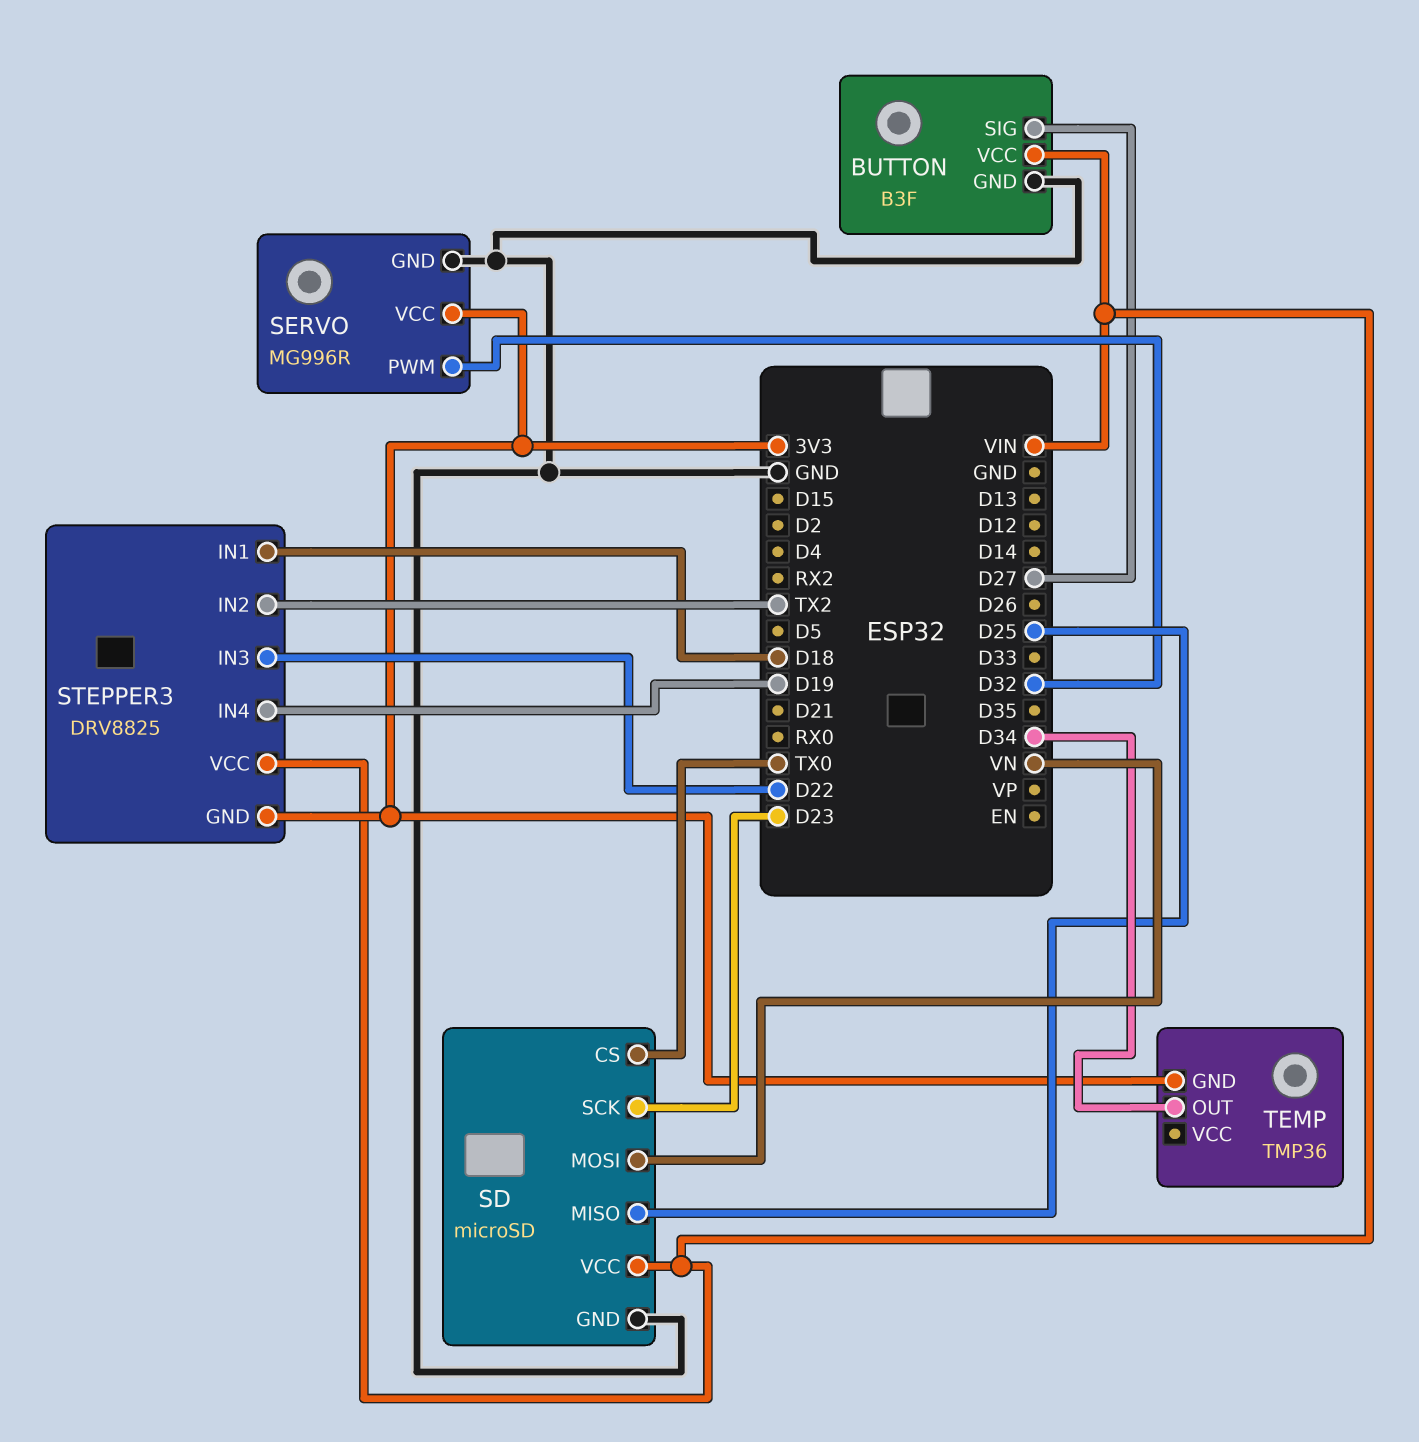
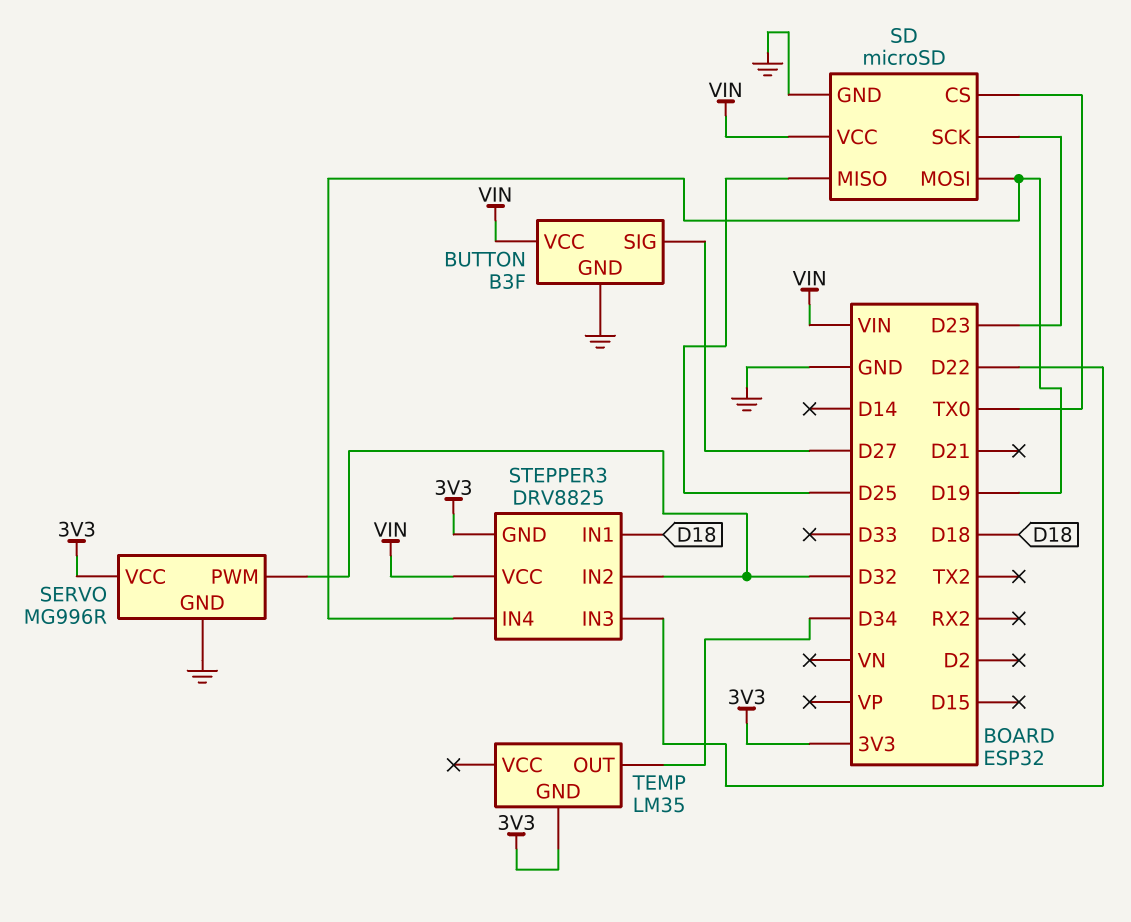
SD pin MOSI: VN -> D19
STEPPER3 pin IN2: TX2 -> D32
TEMP: TMP36 -> LM35

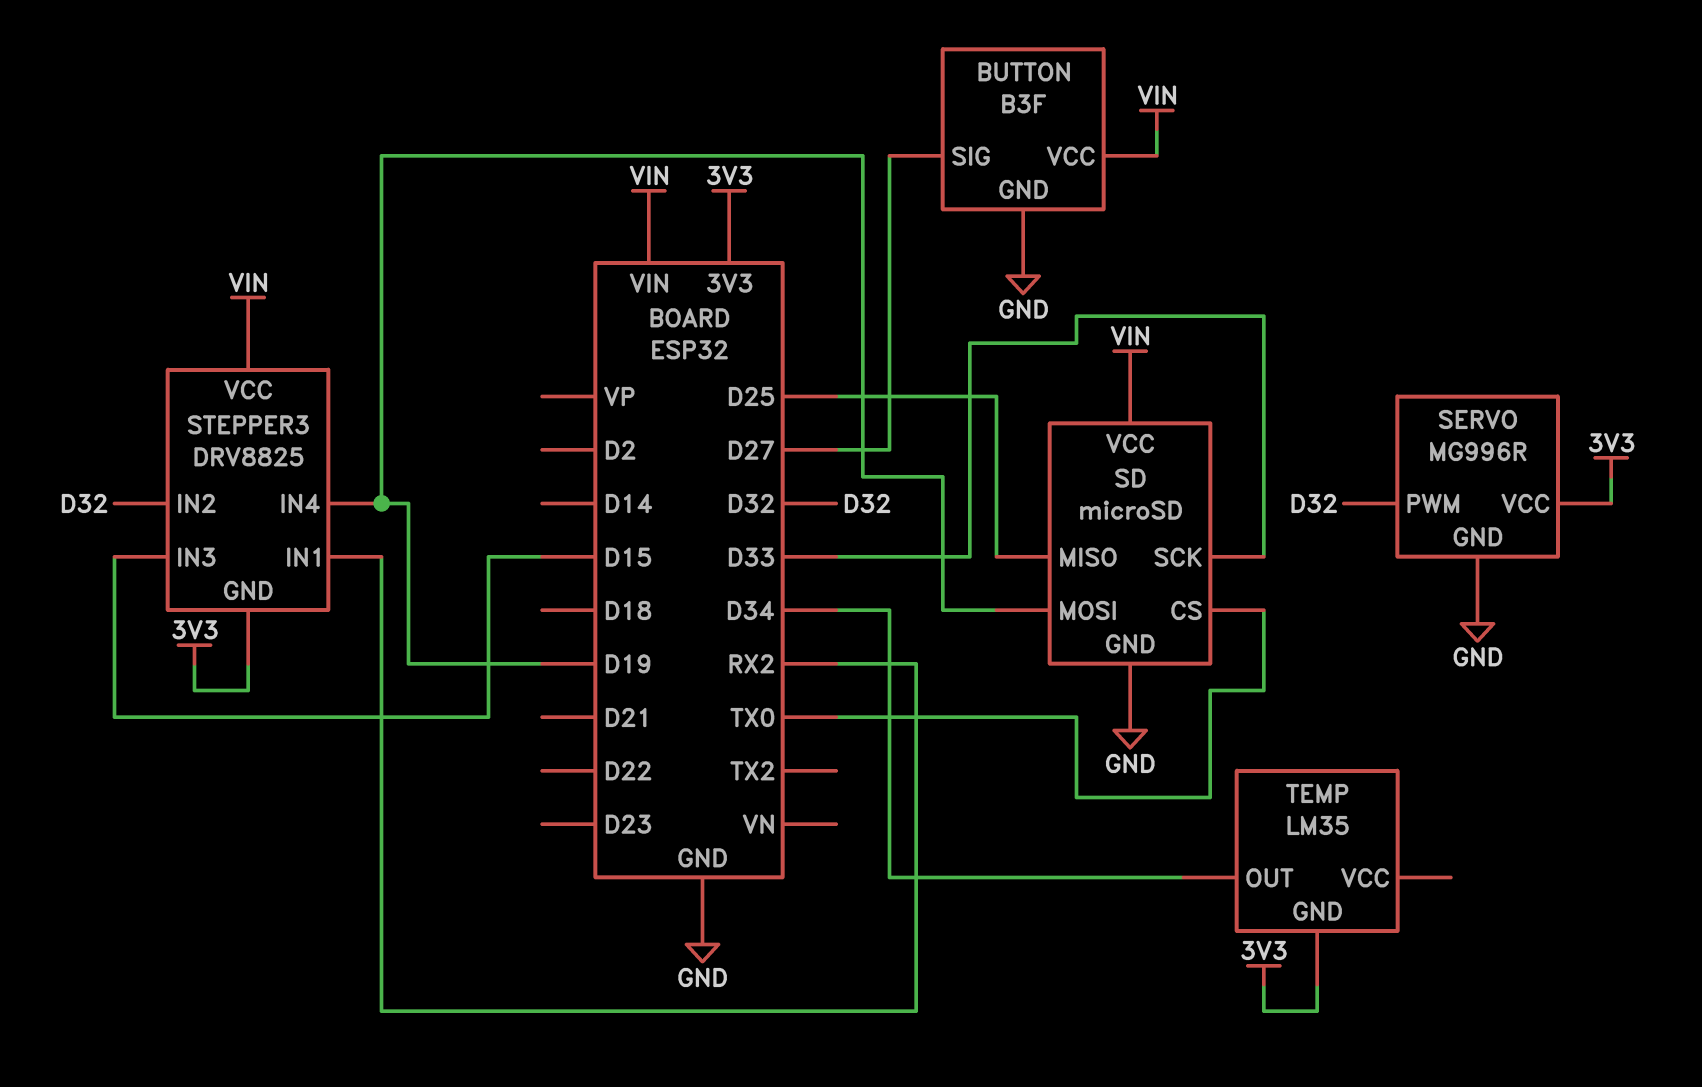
SD pin SCK: D23 -> D33
STEPPER3 pin IN1: D18 -> RX2
STEPPER3 pin IN3: D22 -> D15

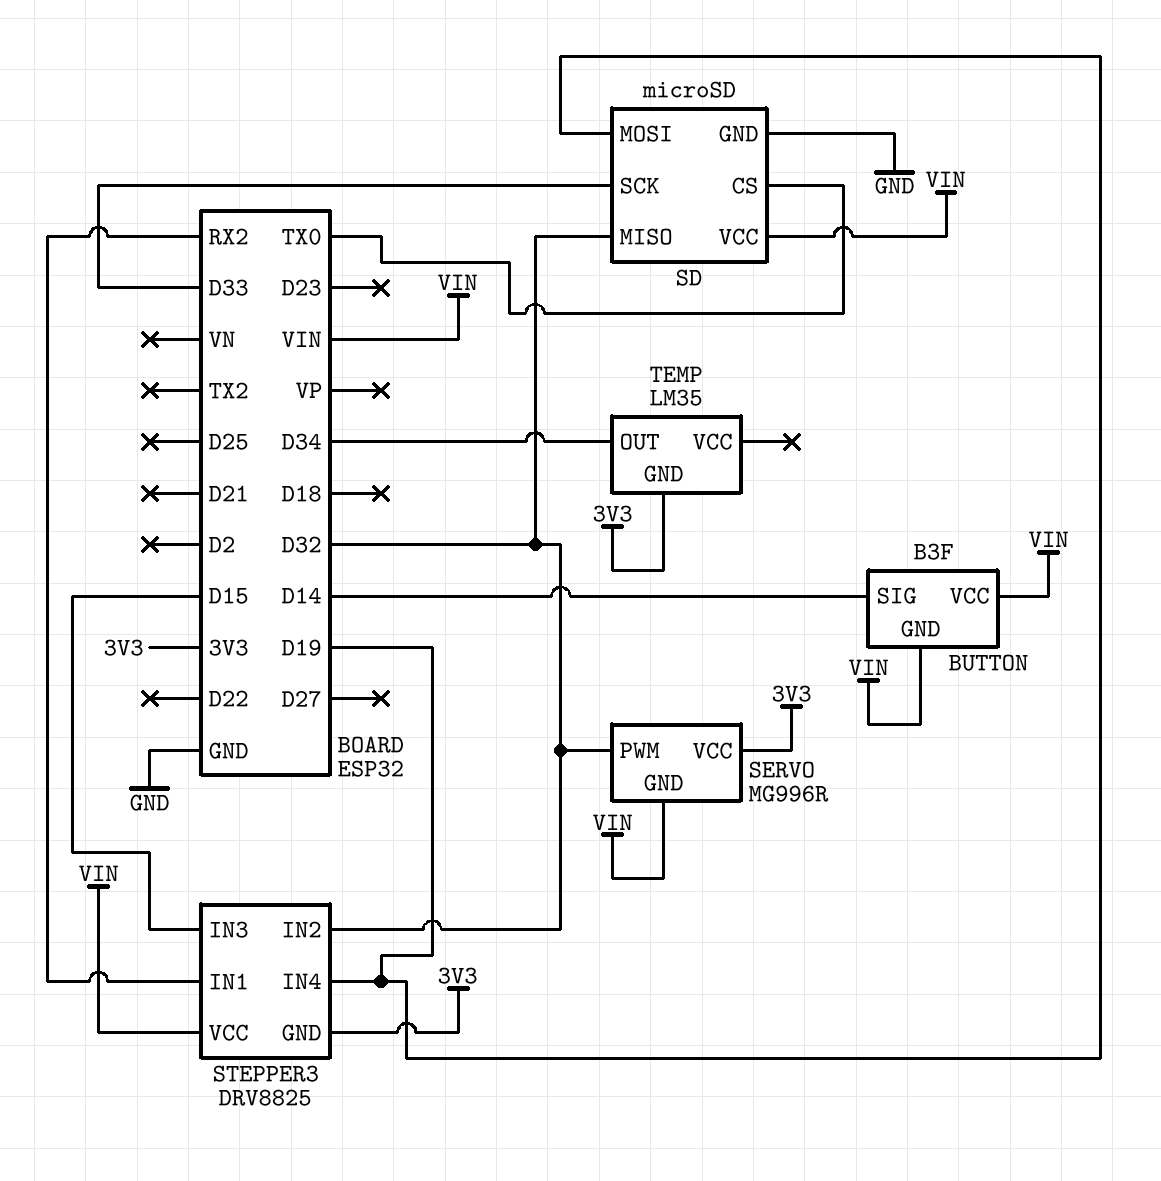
BUTTON pin GND: GND -> VIN
BUTTON pin SIG: D27 -> D14
SD pin MISO: D25 -> D32
SERVO pin GND: GND -> VIN

